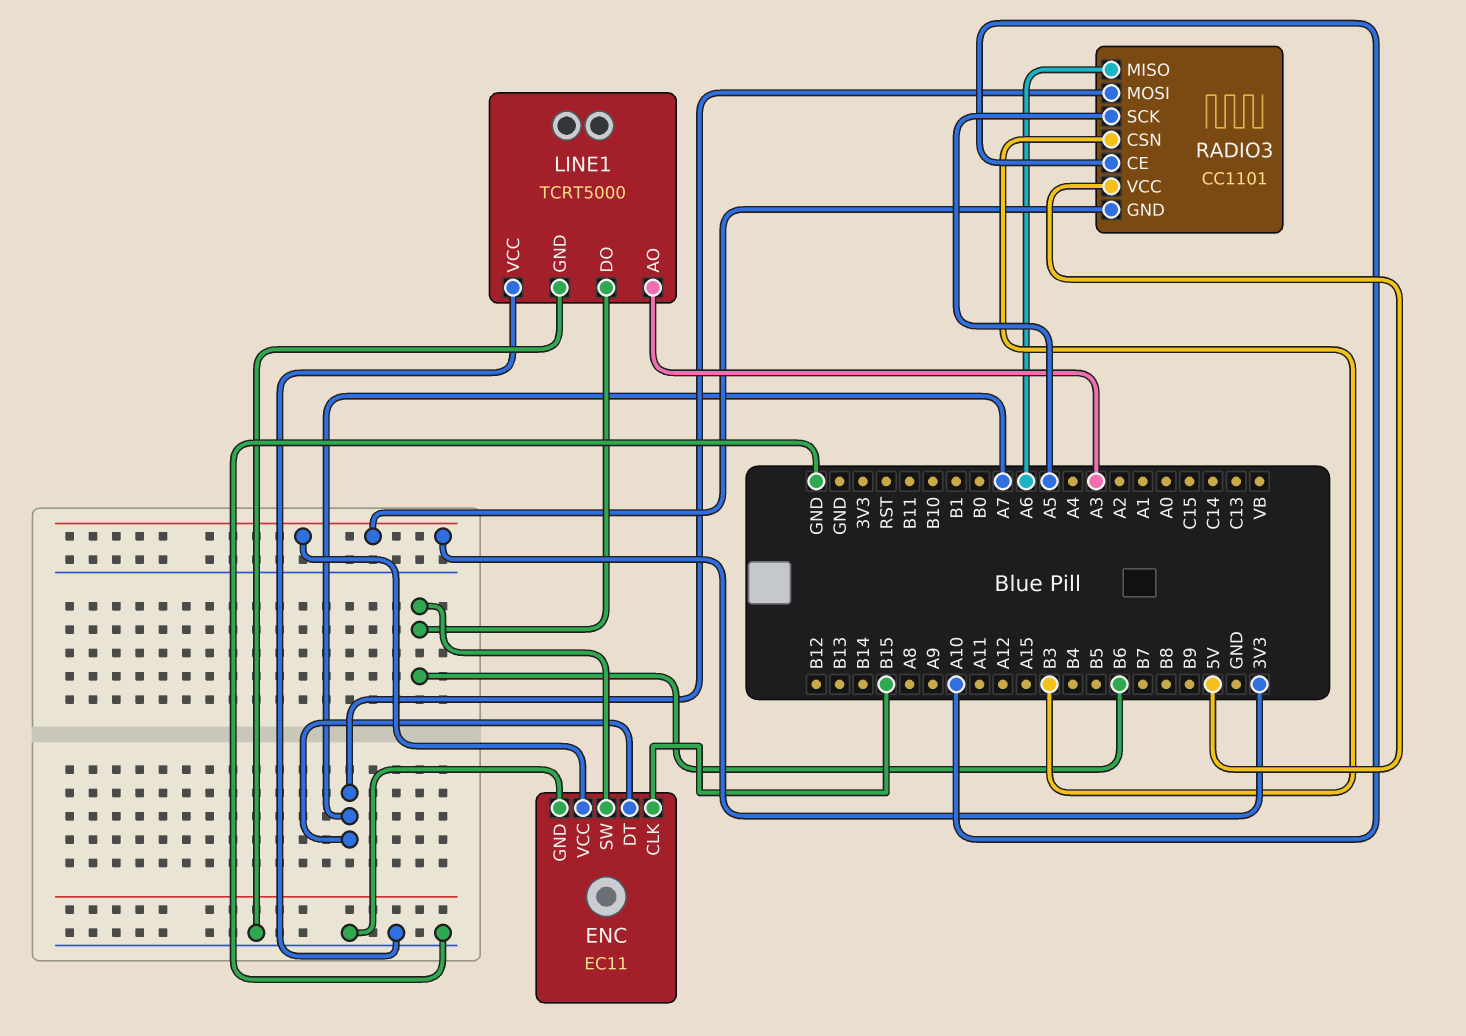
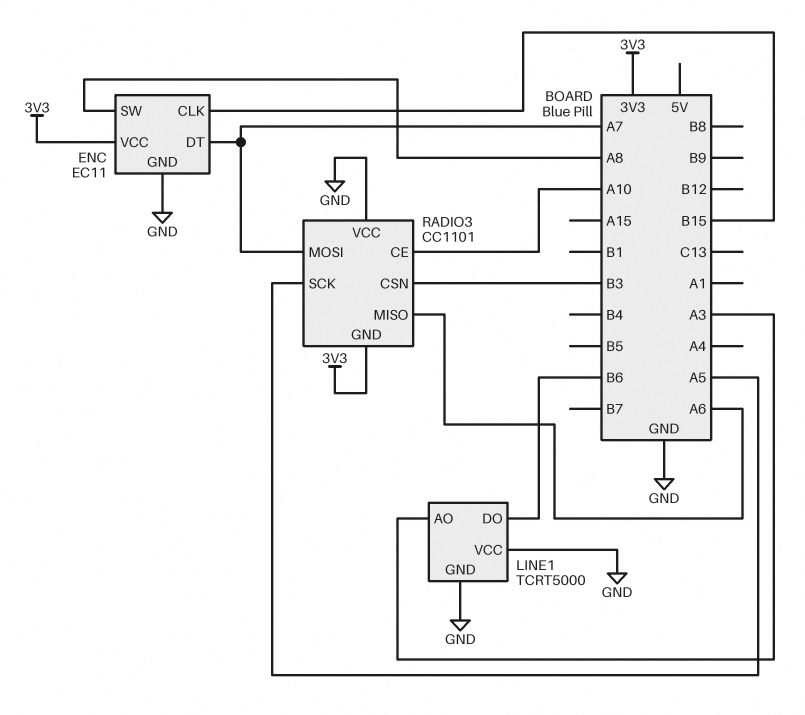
ENC pin SW: B6 -> A8
RADIO3 pin VCC: 5V -> GND

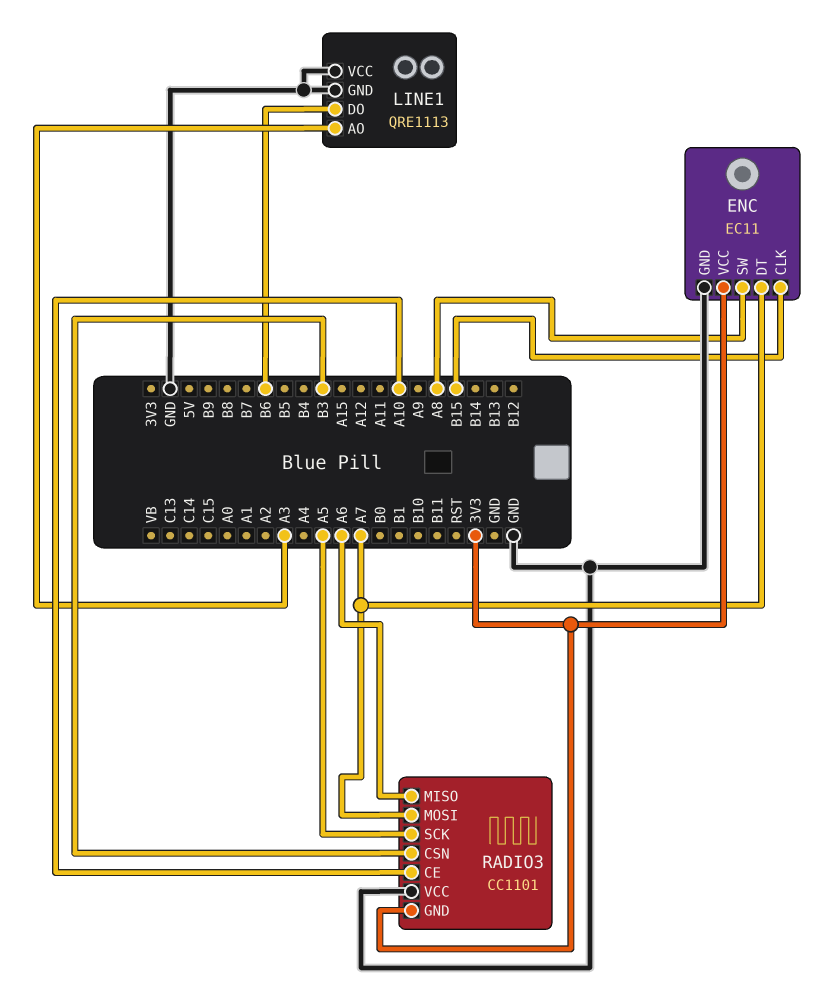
LINE1: TCRT5000 -> QRE1113

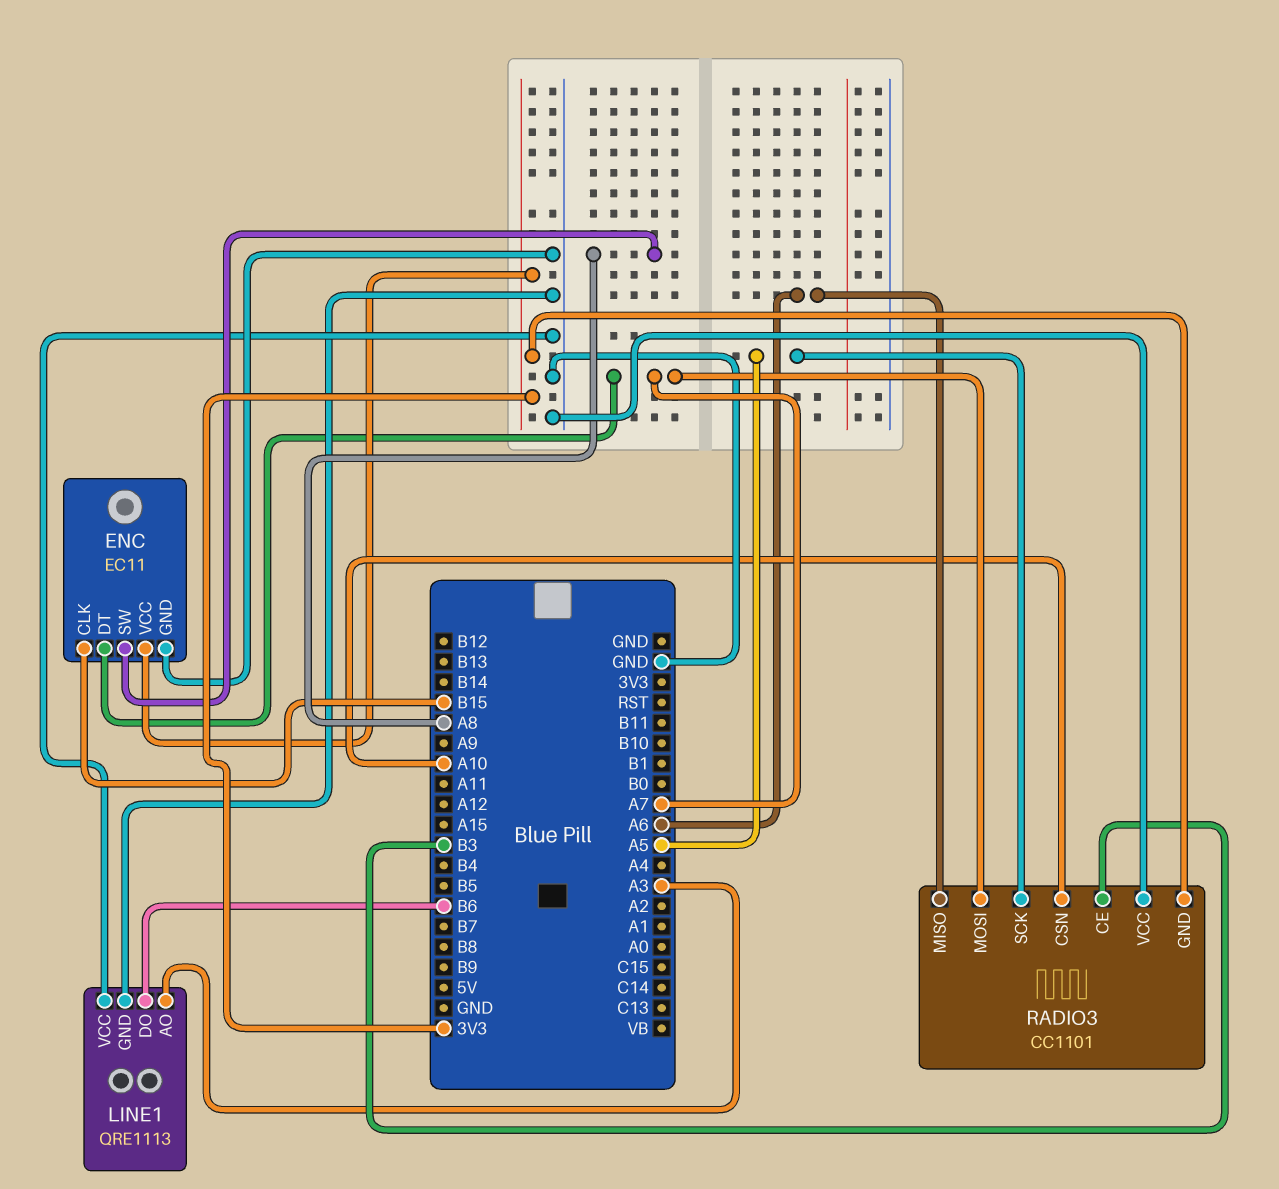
RADIO3 pin CE: A10 -> B3
RADIO3 pin CSN: B3 -> A10

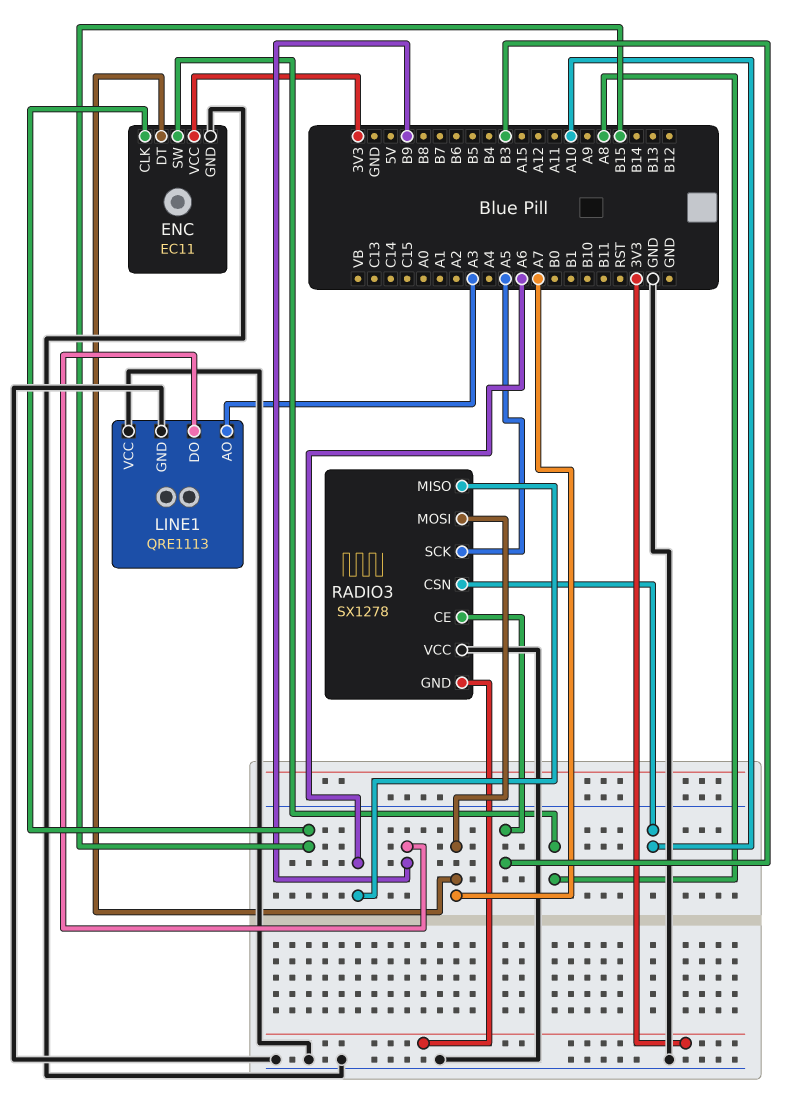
LINE1 pin DO: B6 -> B9
RADIO3: CC1101 -> SX1278

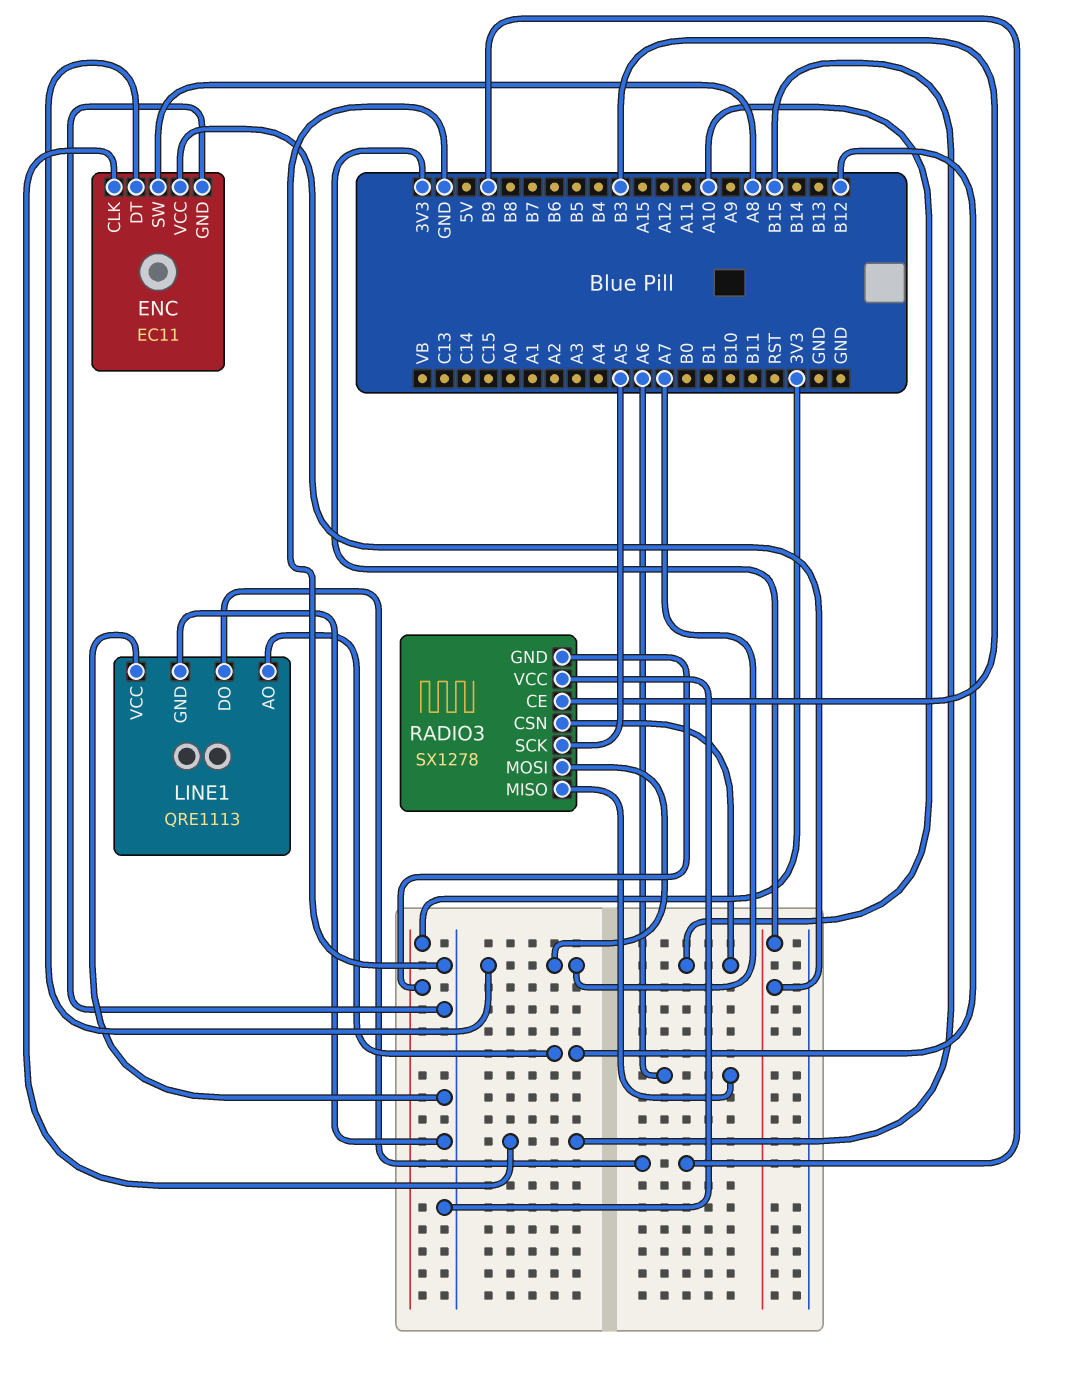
LINE1 pin AO: A3 -> B12

